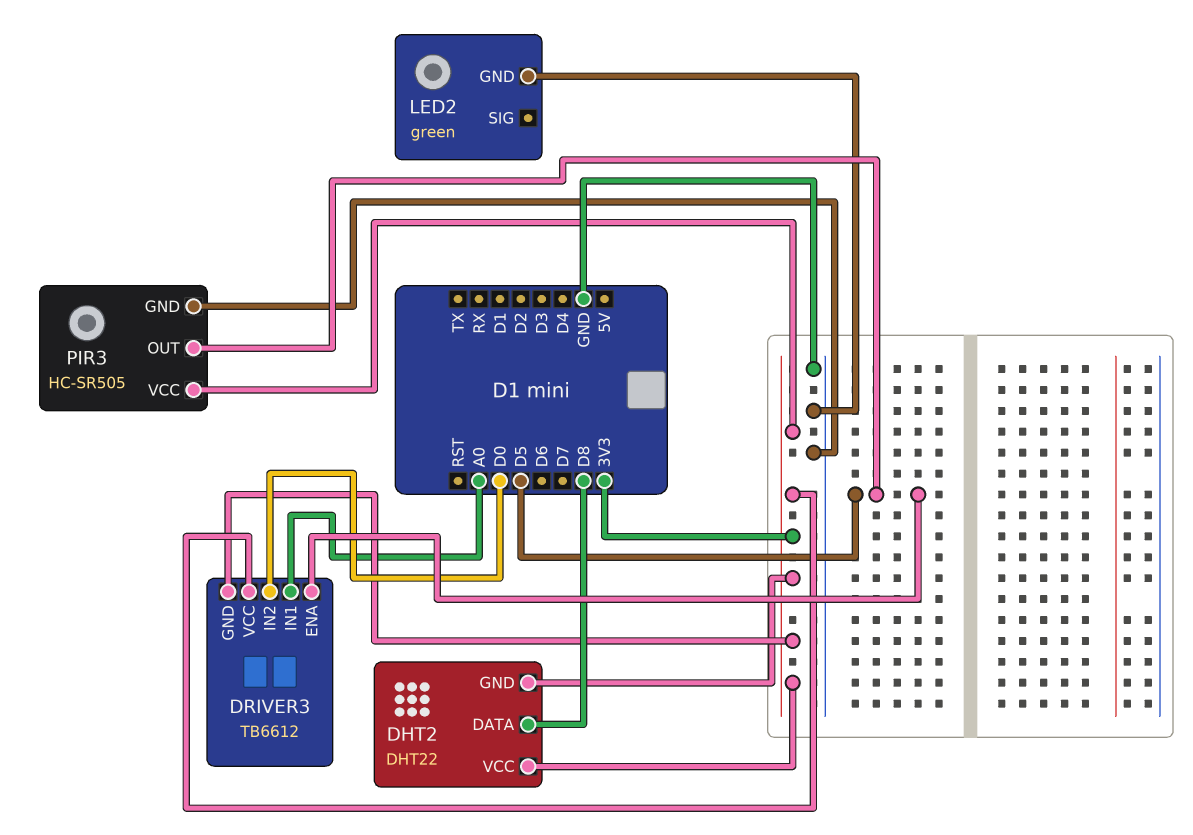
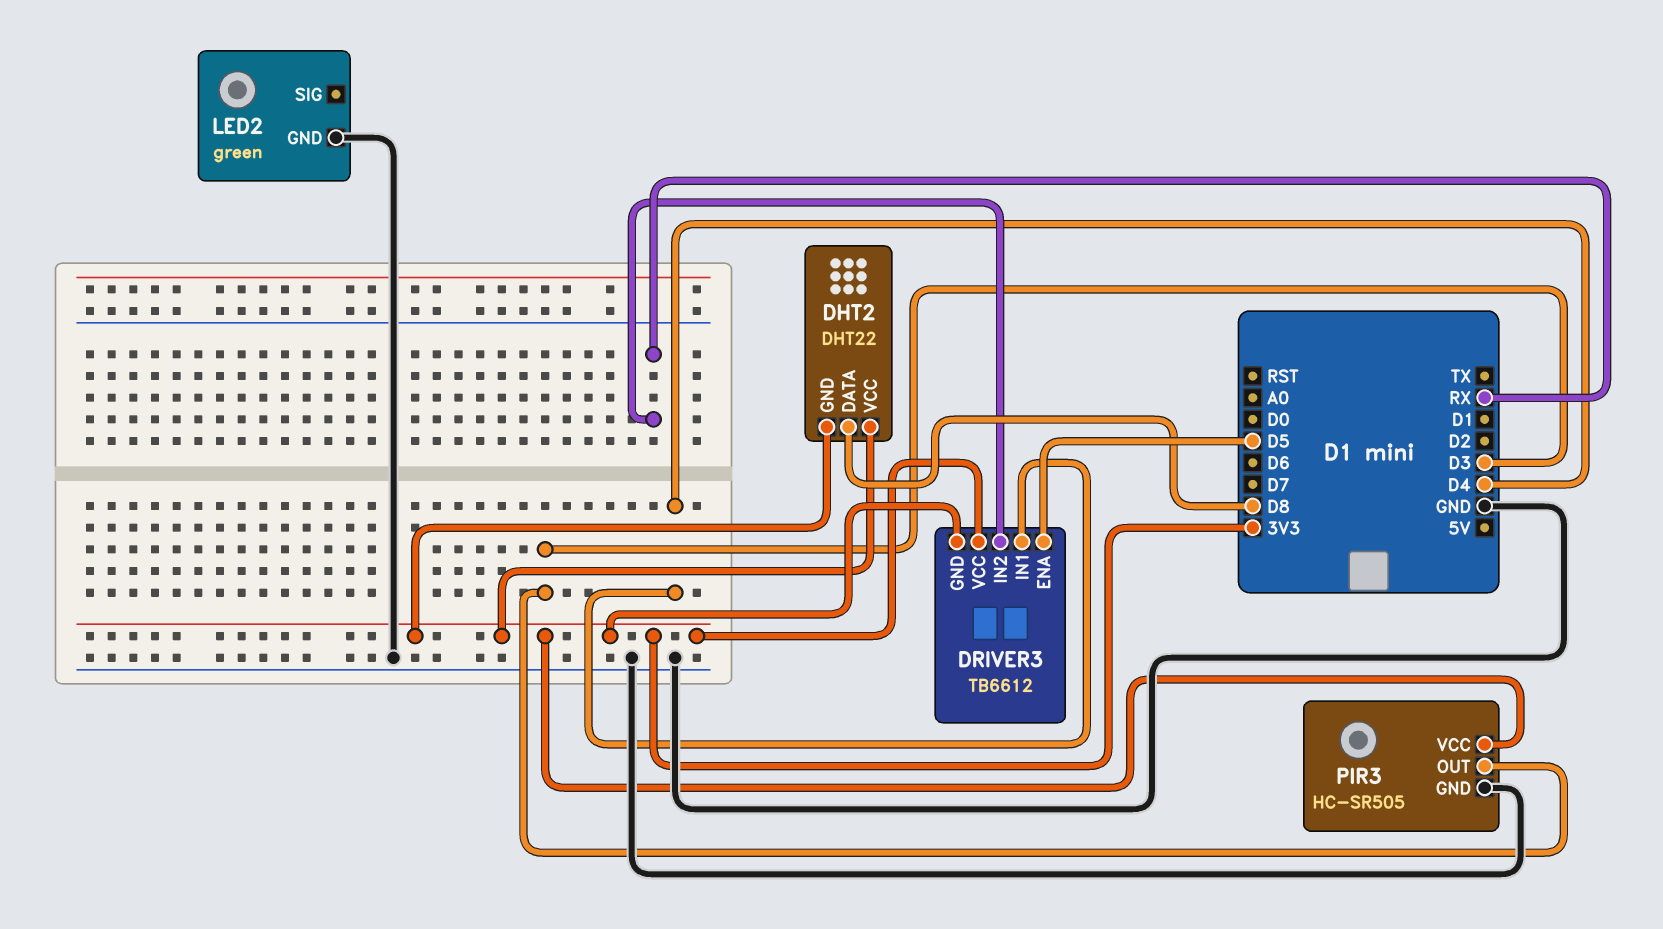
DRIVER3 pin IN1: A0 -> D4
DRIVER3 pin IN2: D0 -> RX
PIR3 pin OUT: D5 -> D3

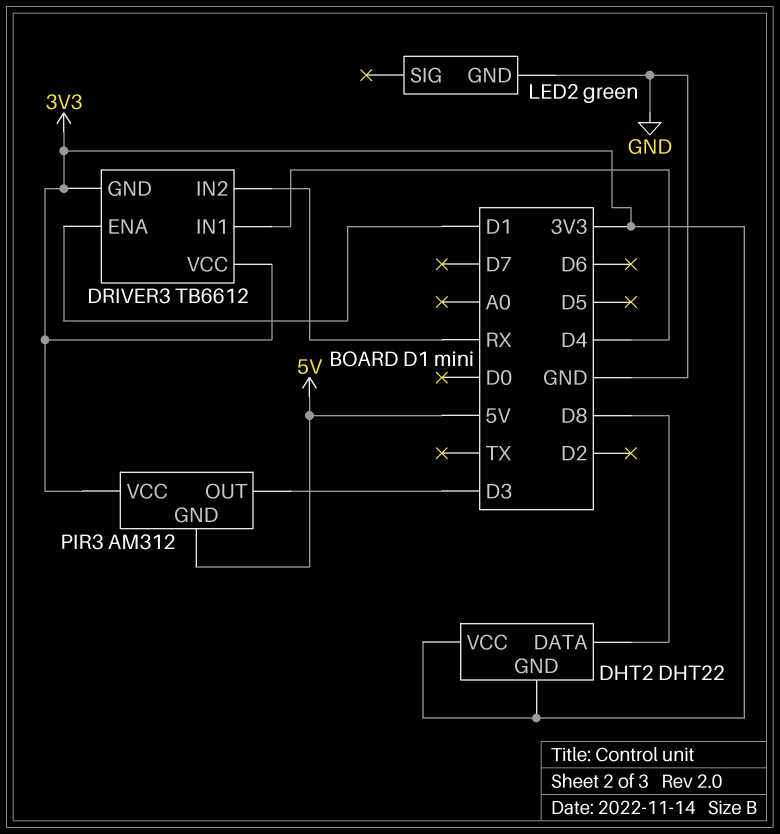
DRIVER3 pin ENA: D5 -> D1
PIR3: HC-SR505 -> AM312
PIR3 pin GND: GND -> 5V

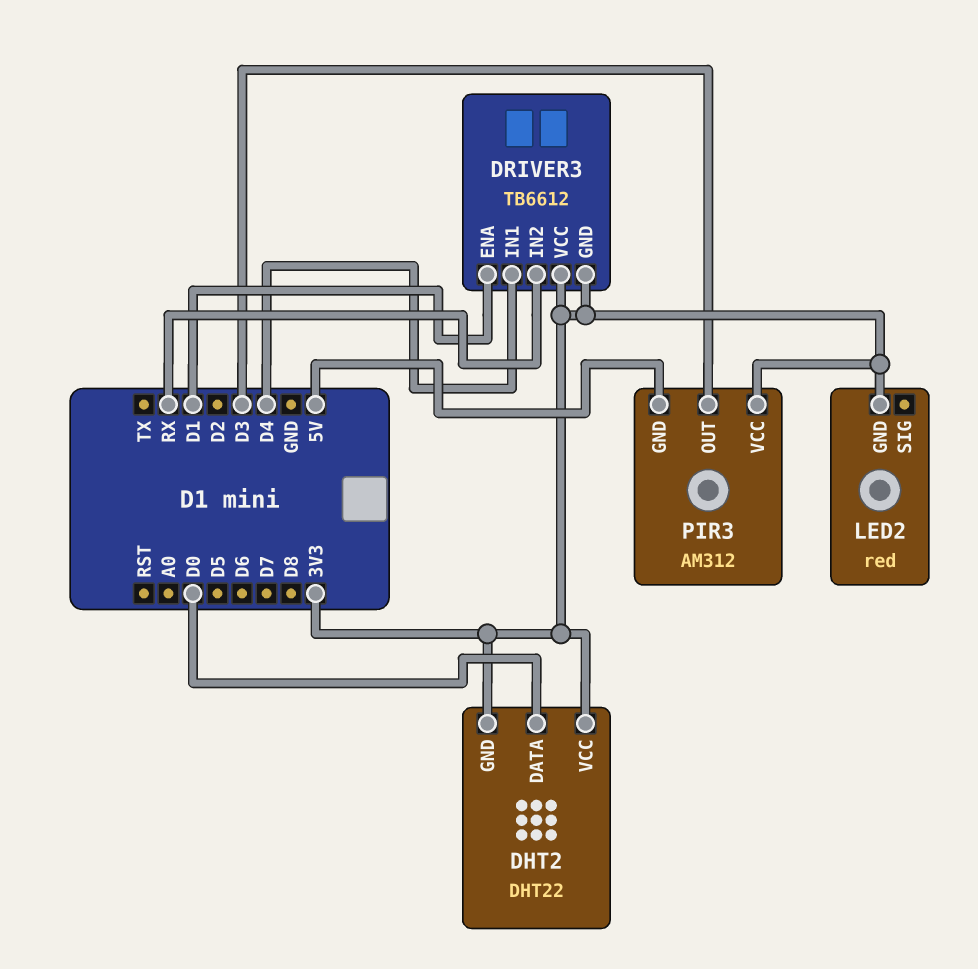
DHT2 pin DATA: D8 -> D0
LED2: green -> red
LED2 pin GND: GND -> 3V3

